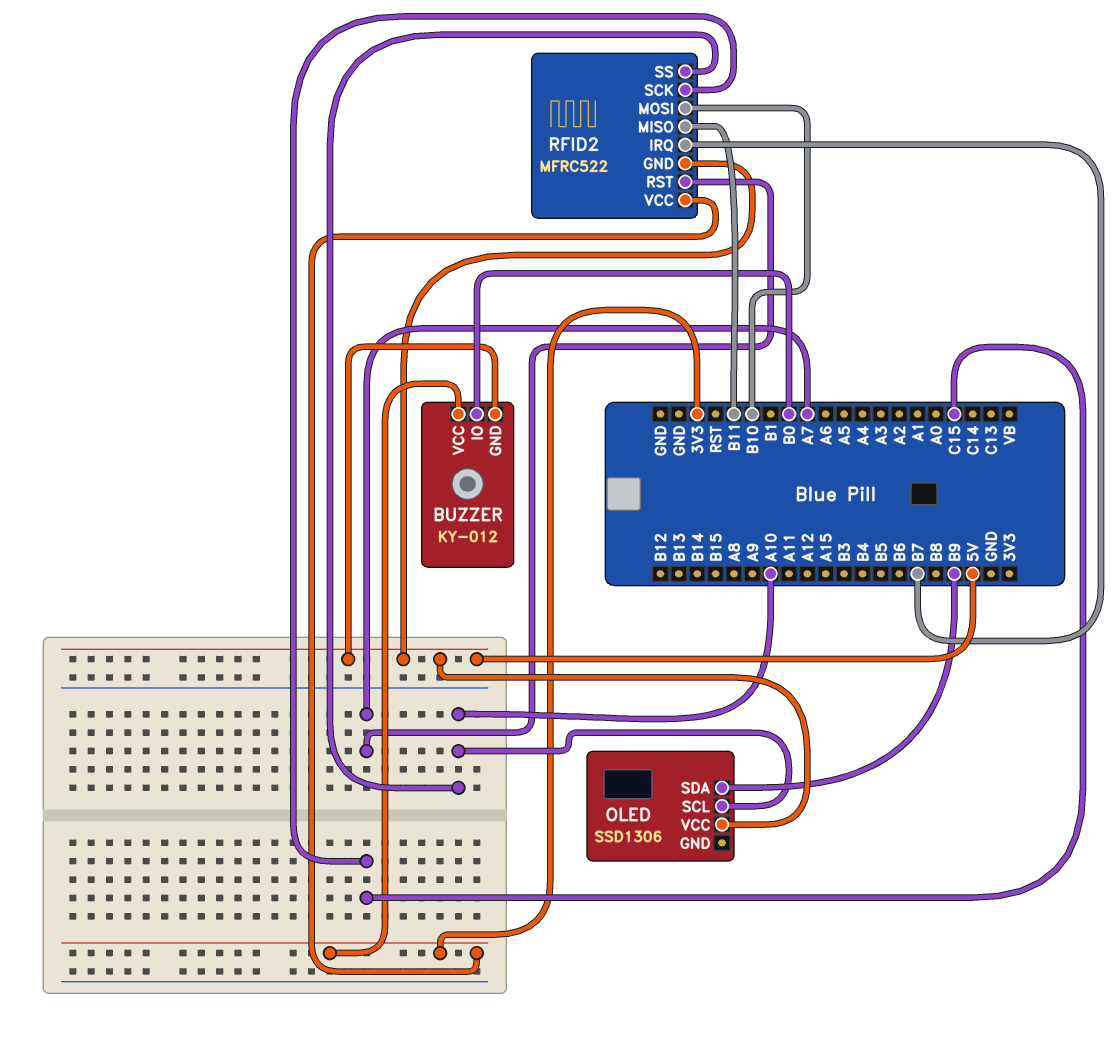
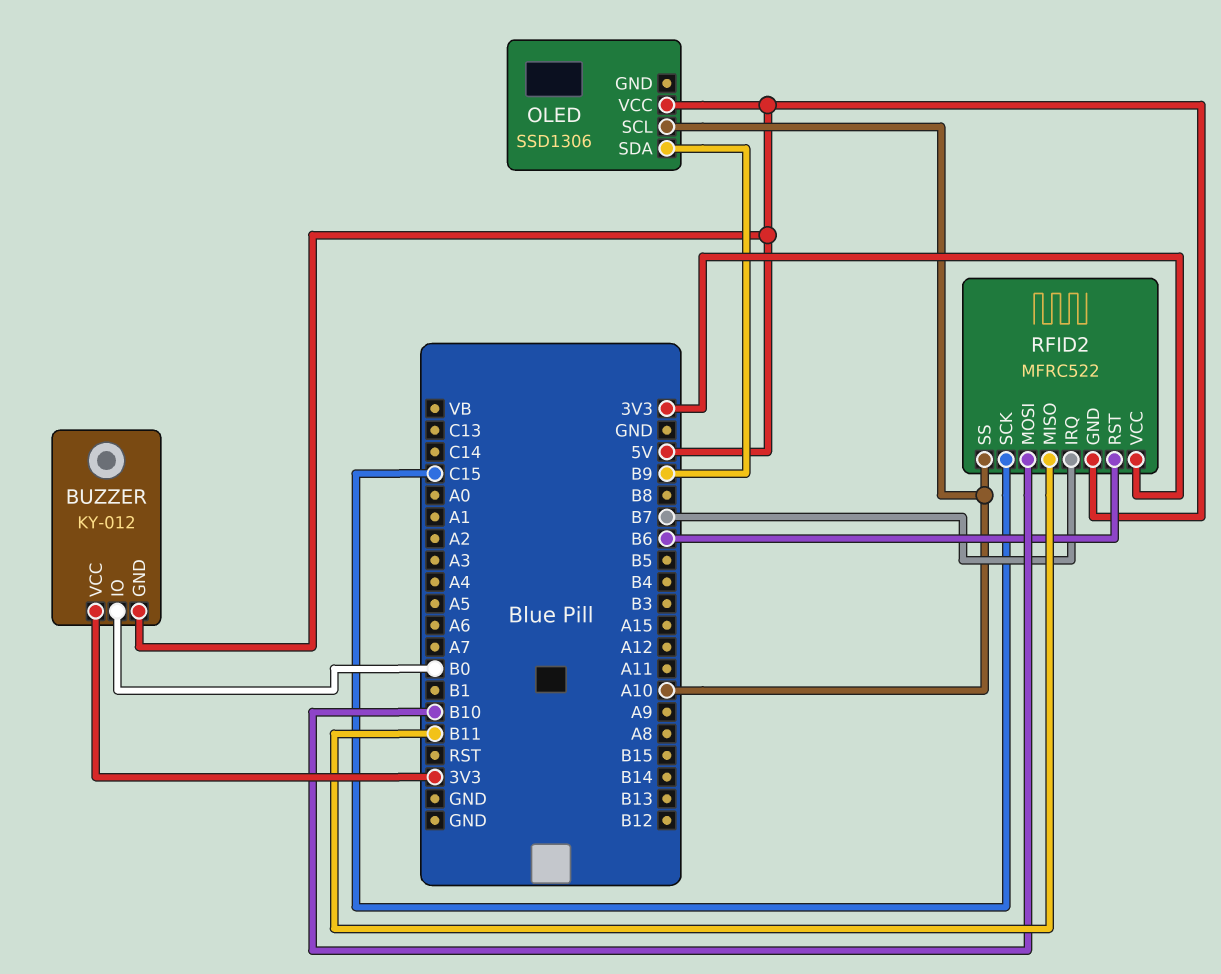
RFID2 pin RST: A7 -> B6

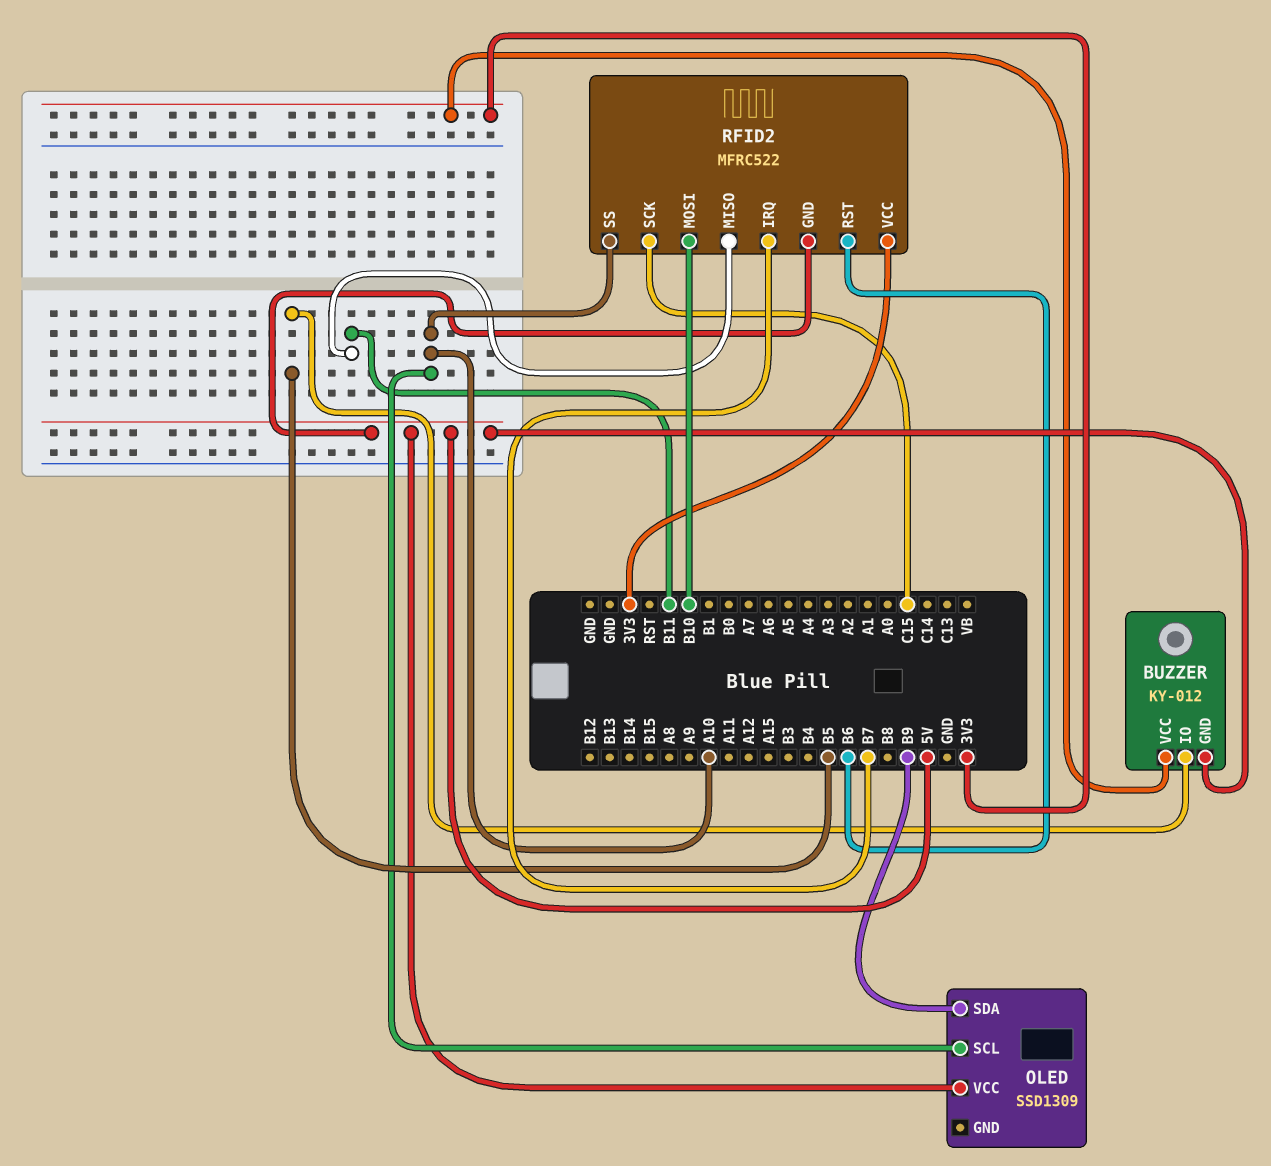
BUZZER pin IO: B0 -> B5
OLED: SSD1306 -> SSD1309

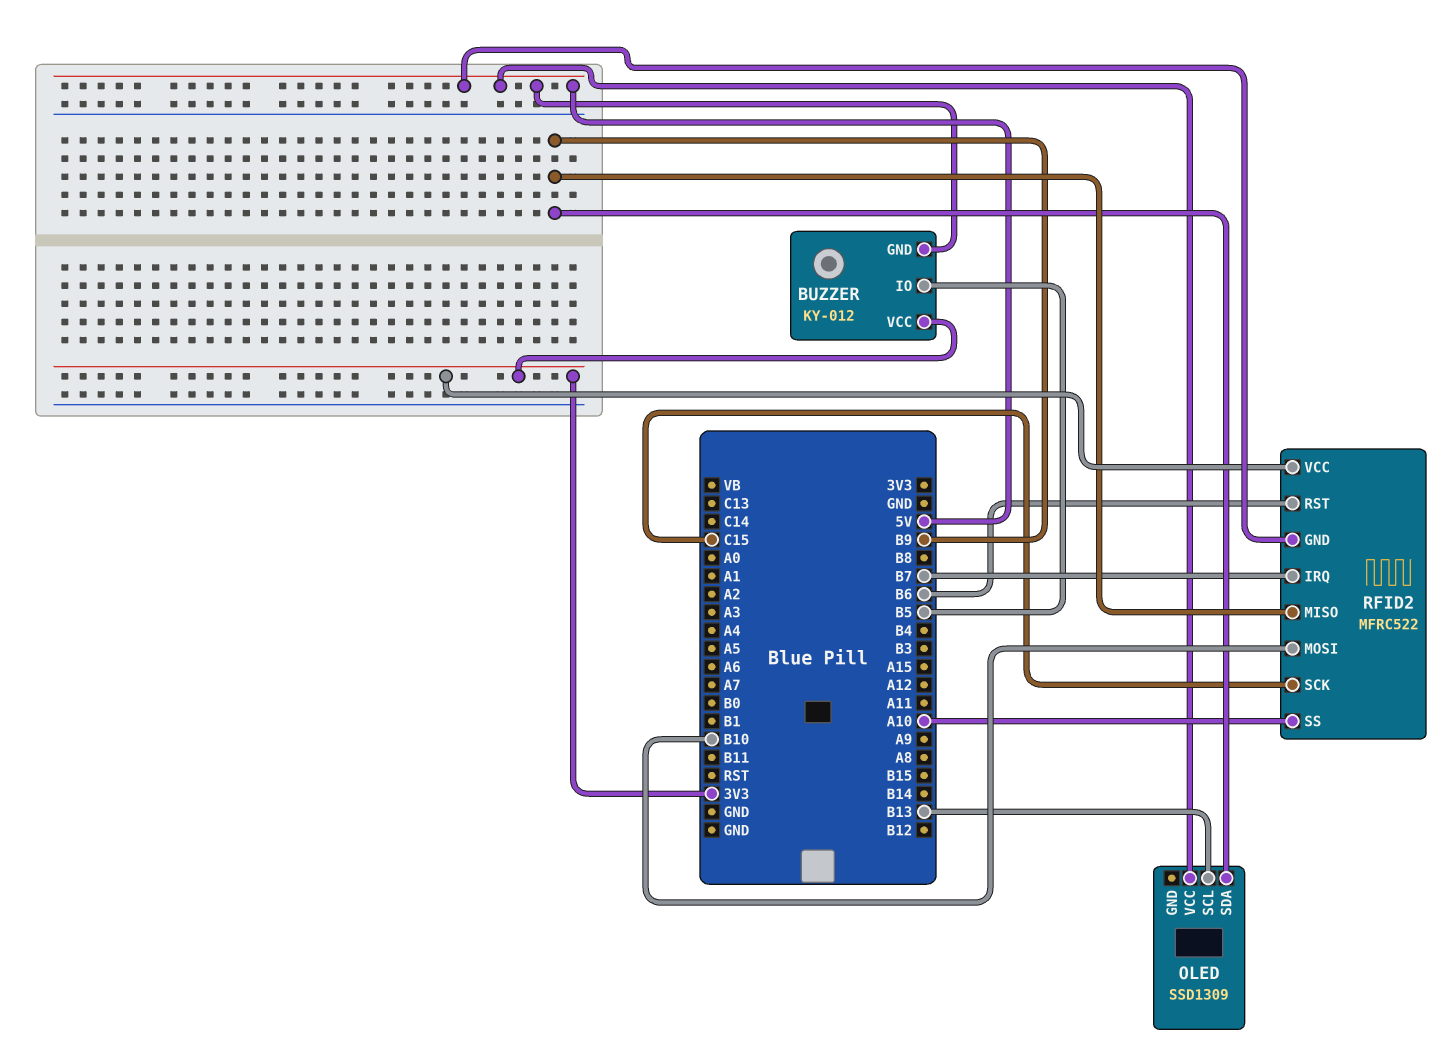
OLED pin SCL: A10 -> B13
RFID2 pin MISO: B11 -> B9

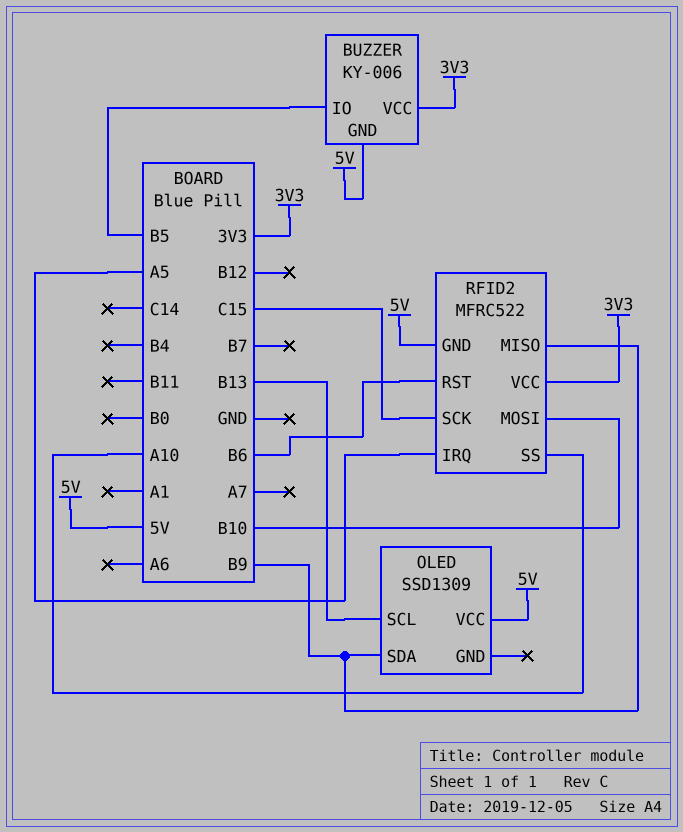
BUZZER: KY-012 -> KY-006
RFID2 pin IRQ: B7 -> A5

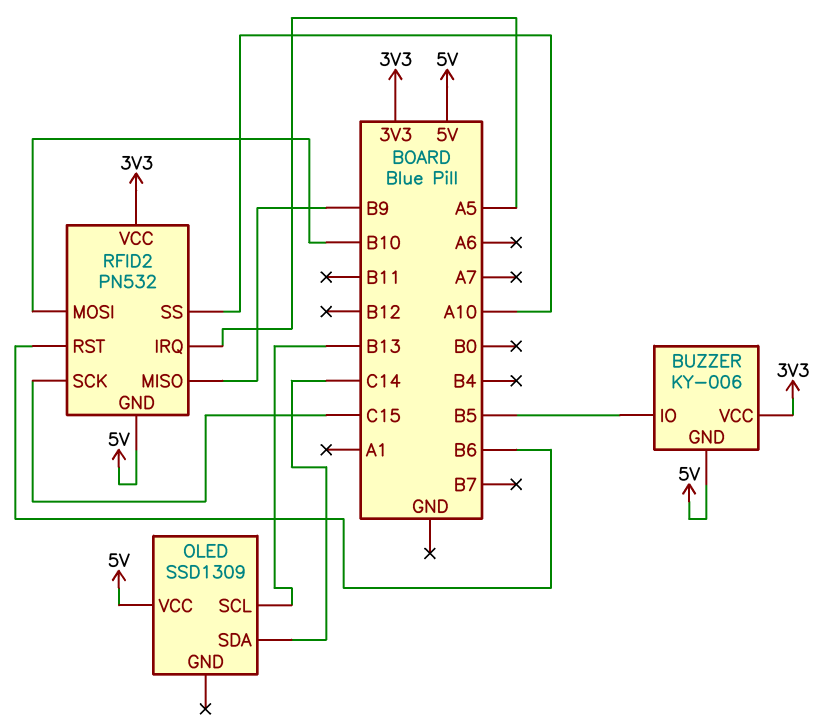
OLED pin SDA: B9 -> C14
RFID2: MFRC522 -> PN532

